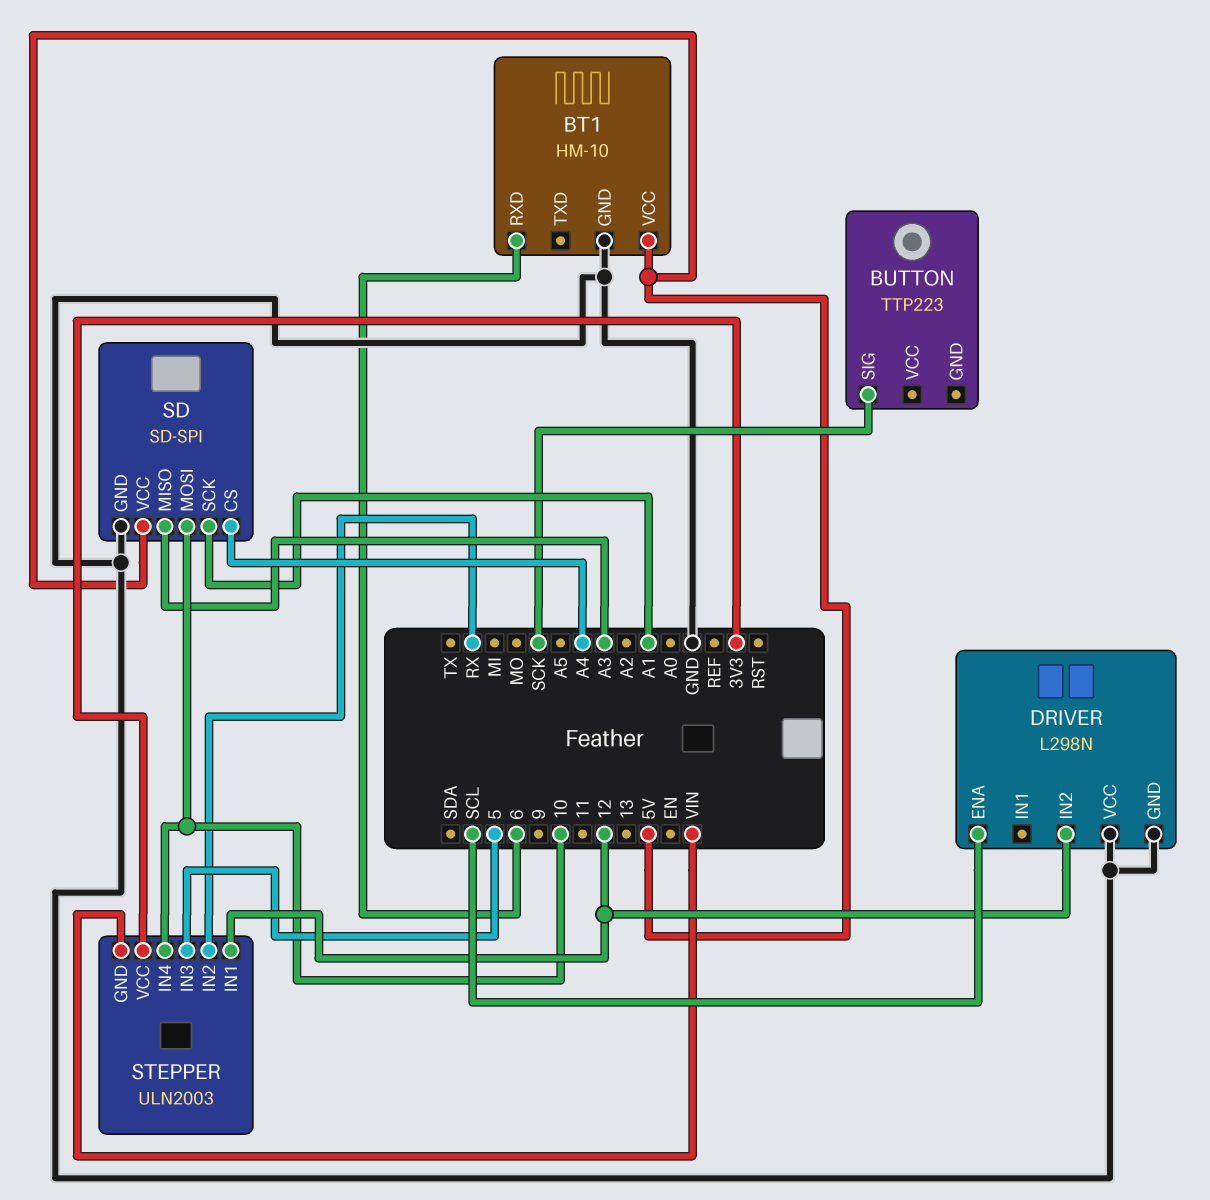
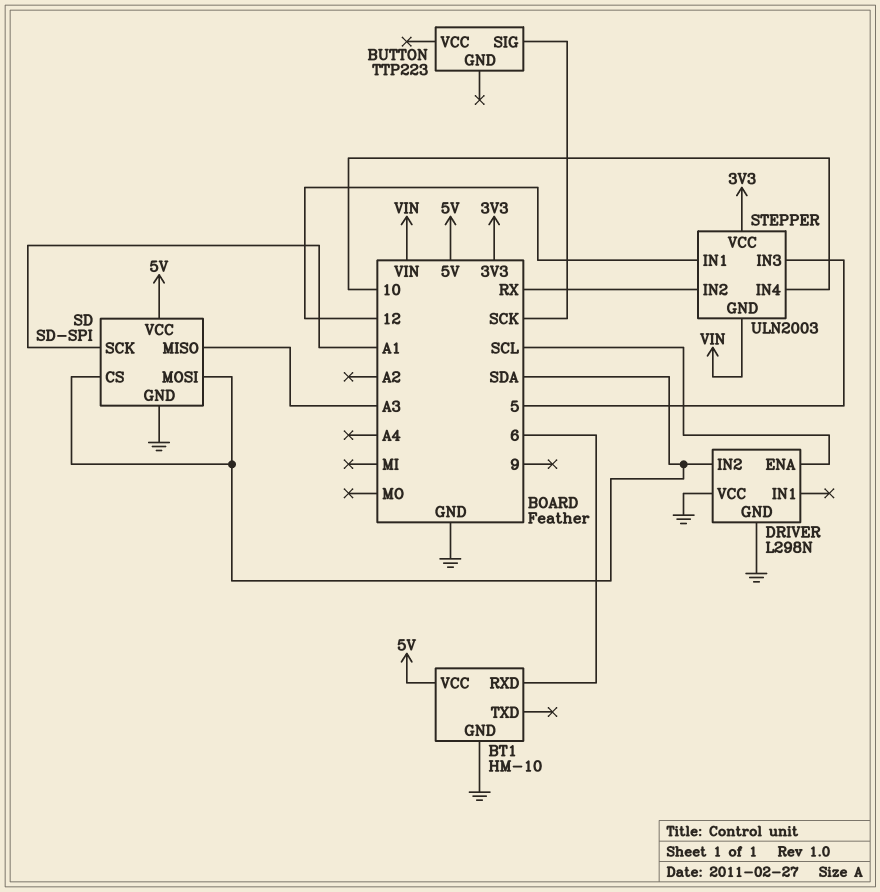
DRIVER pin IN2: 12 -> SDA
SD pin CS: A4 -> SDA
SD pin MOSI: 10 -> SDA

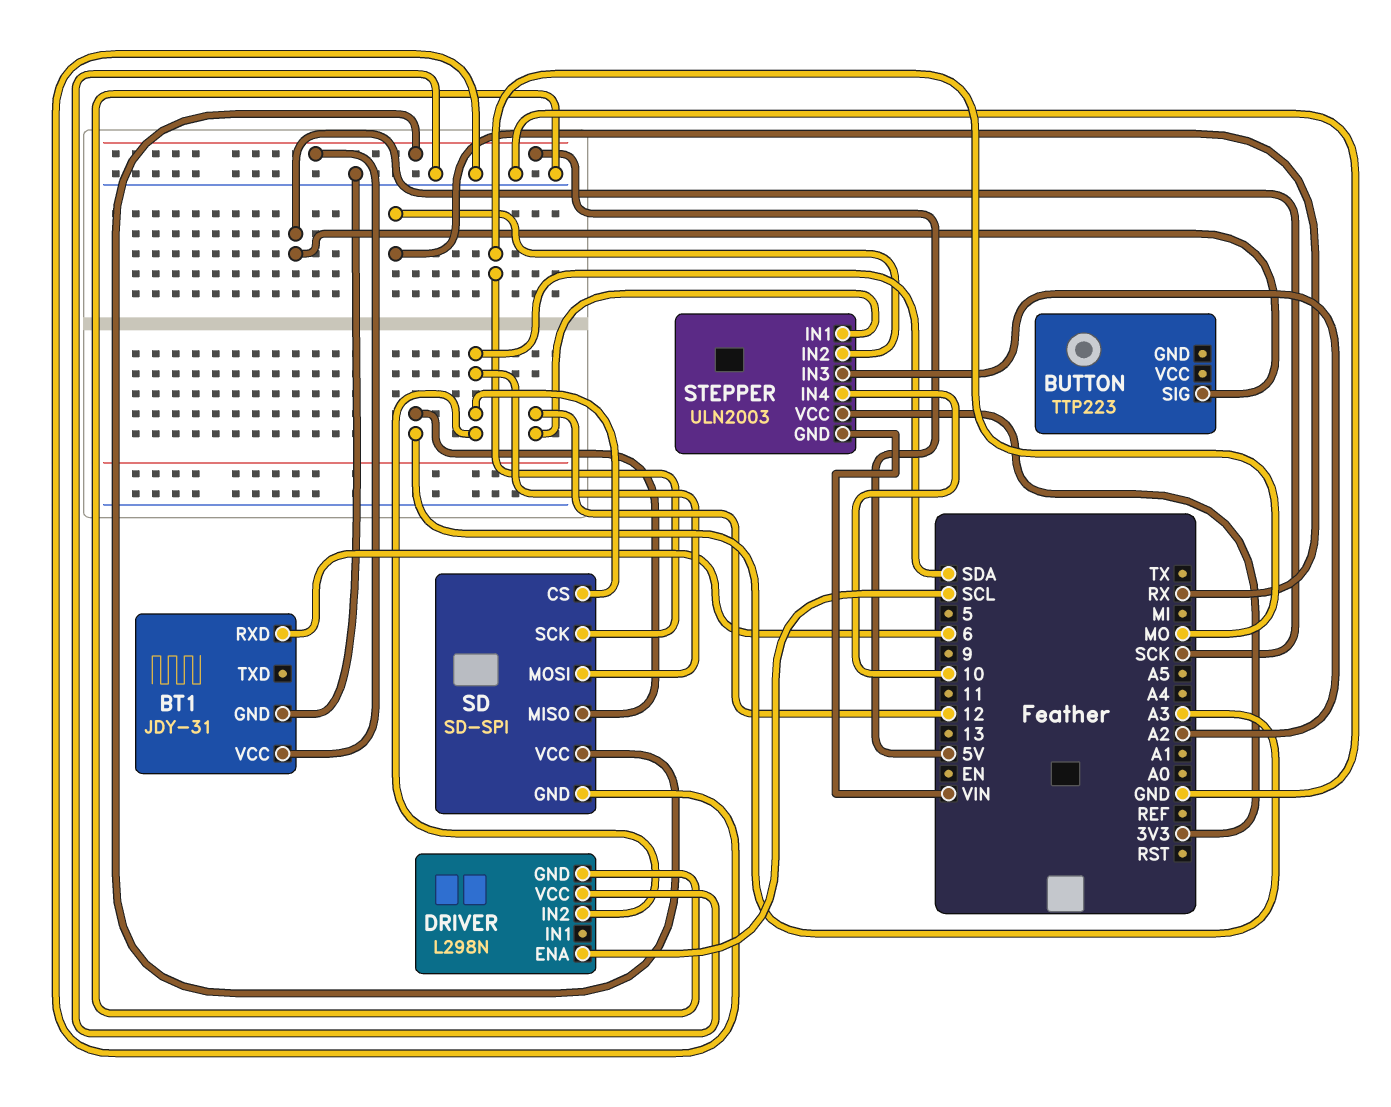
BT1: HM-10 -> JDY-31
SD pin SCK: A1 -> MO
STEPPER pin IN3: 5 -> A2

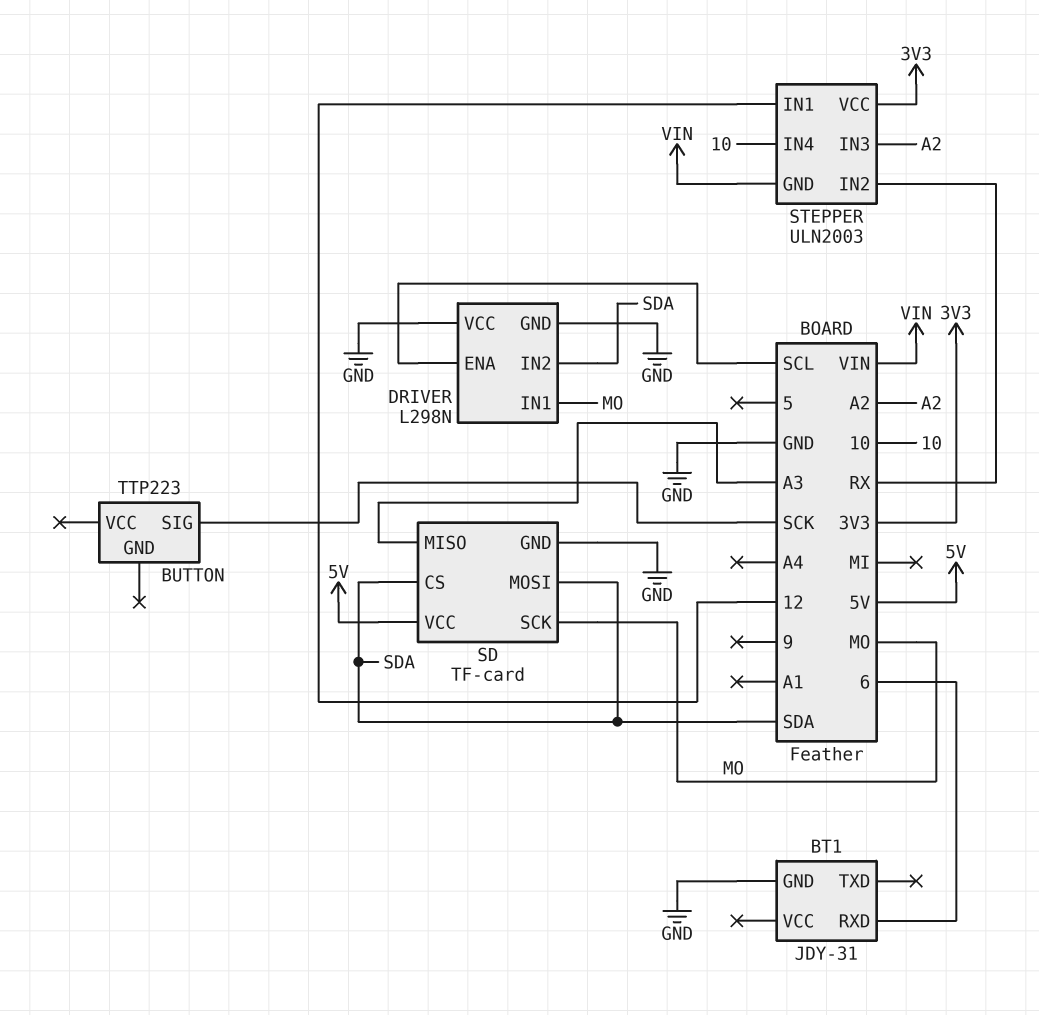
BT1 pin VCC: 5V -> none
DRIVER pin IN1: none -> MO
SD: SD-SPI -> TF-card

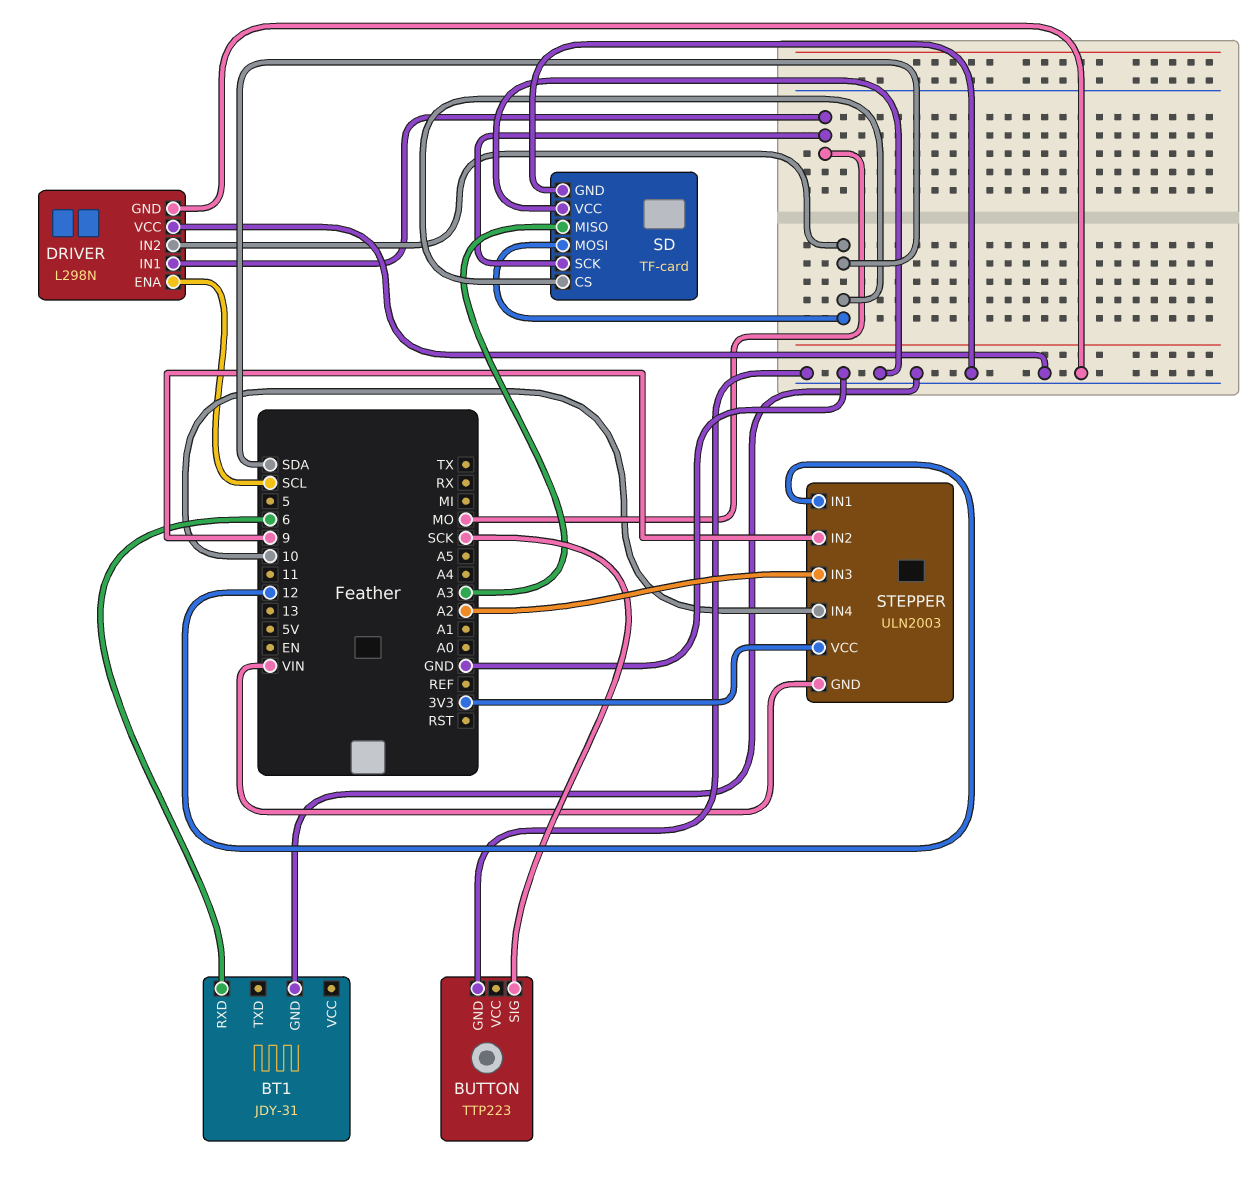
BUTTON pin GND: none -> GND
SD pin VCC: 5V -> GND
STEPPER pin IN2: RX -> 9

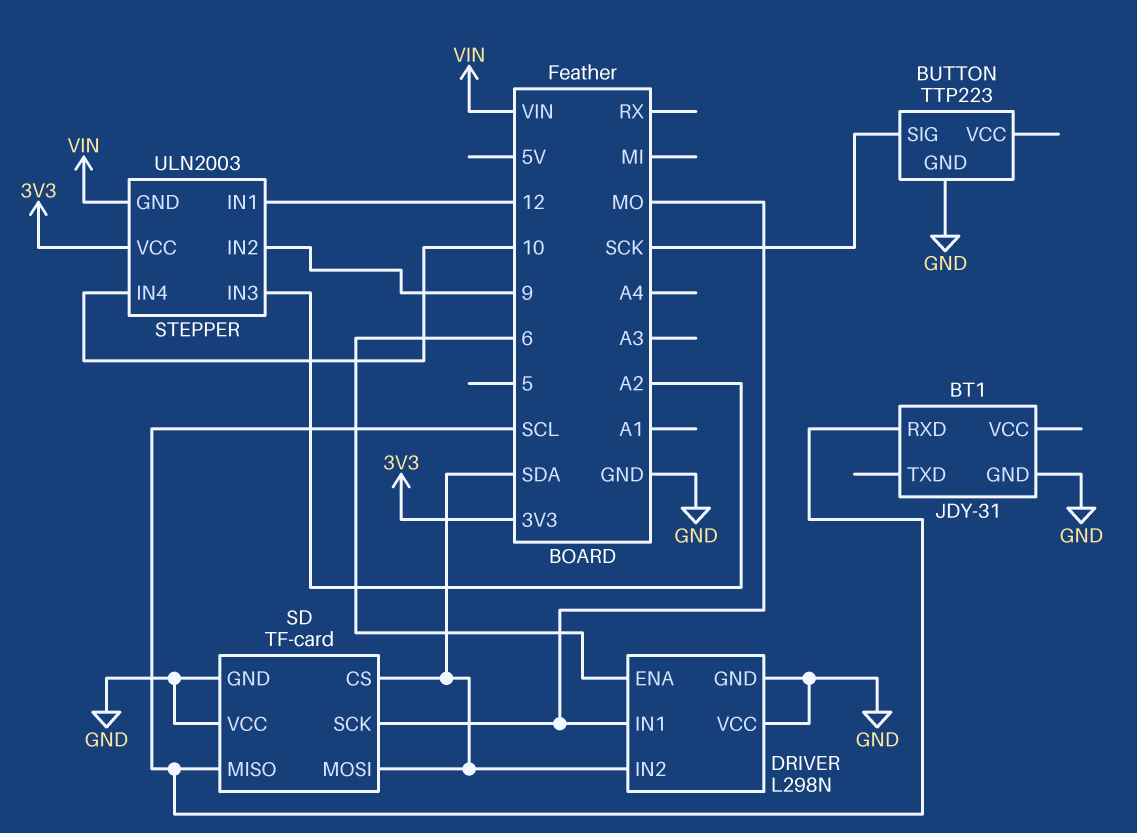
BT1 pin RXD: 6 -> SCL
DRIVER pin ENA: SCL -> 6
SD pin MISO: A3 -> SCL

